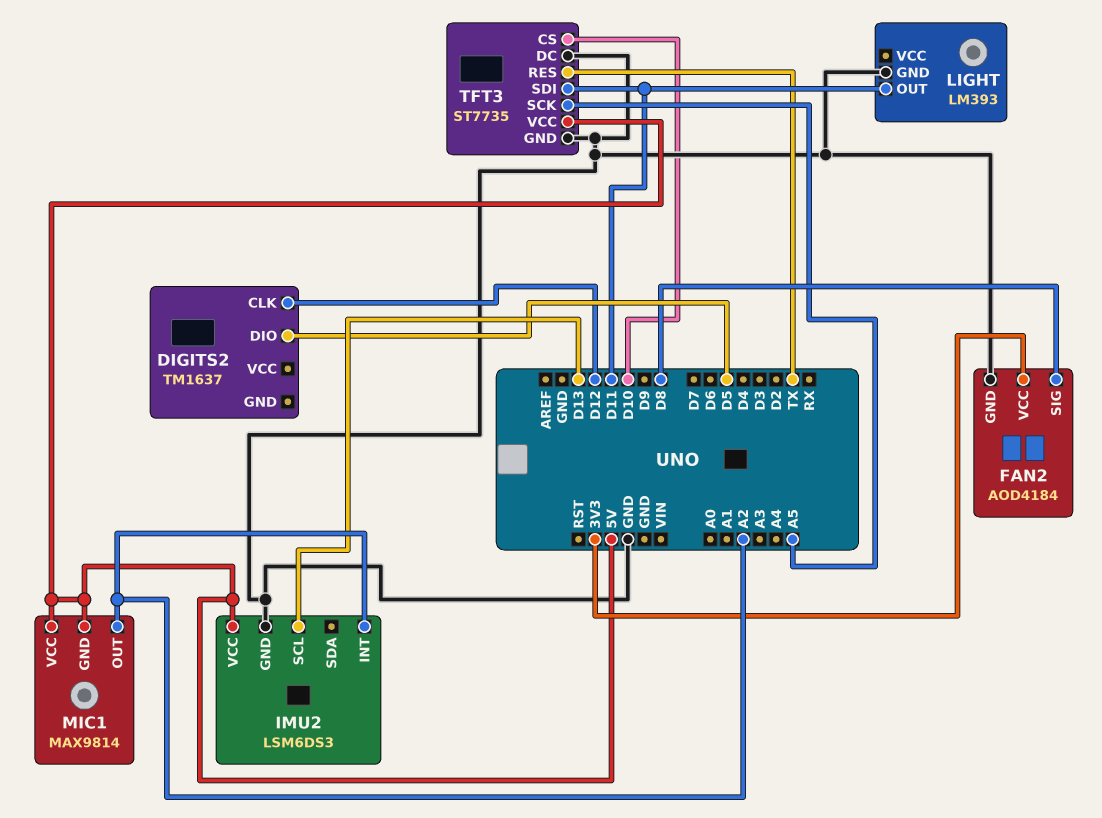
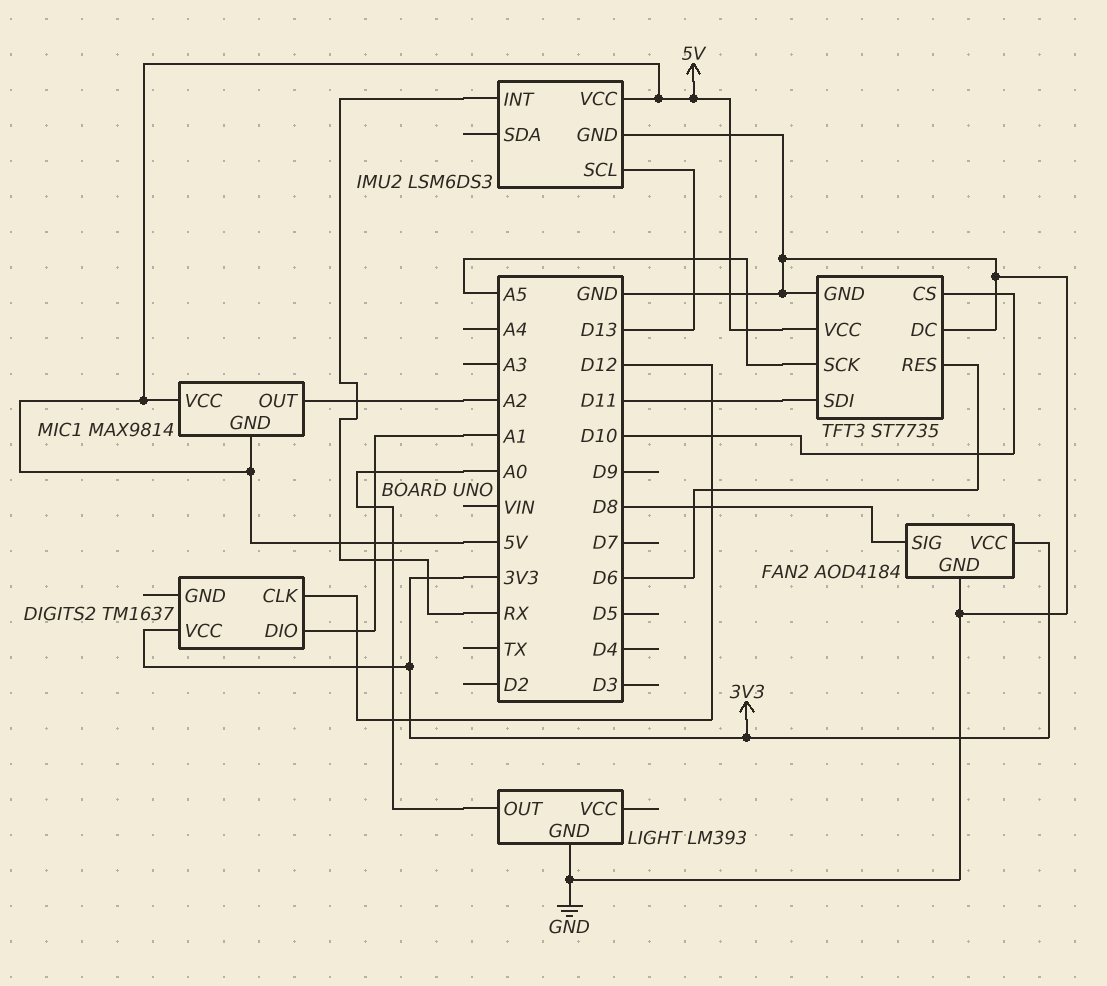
DIGITS2 pin DIO: D5 -> A1
DIGITS2 pin VCC: none -> 3V3
IMU2 pin INT: A2 -> RX
LIGHT pin OUT: D11 -> A0
TFT3 pin RES: TX -> D6

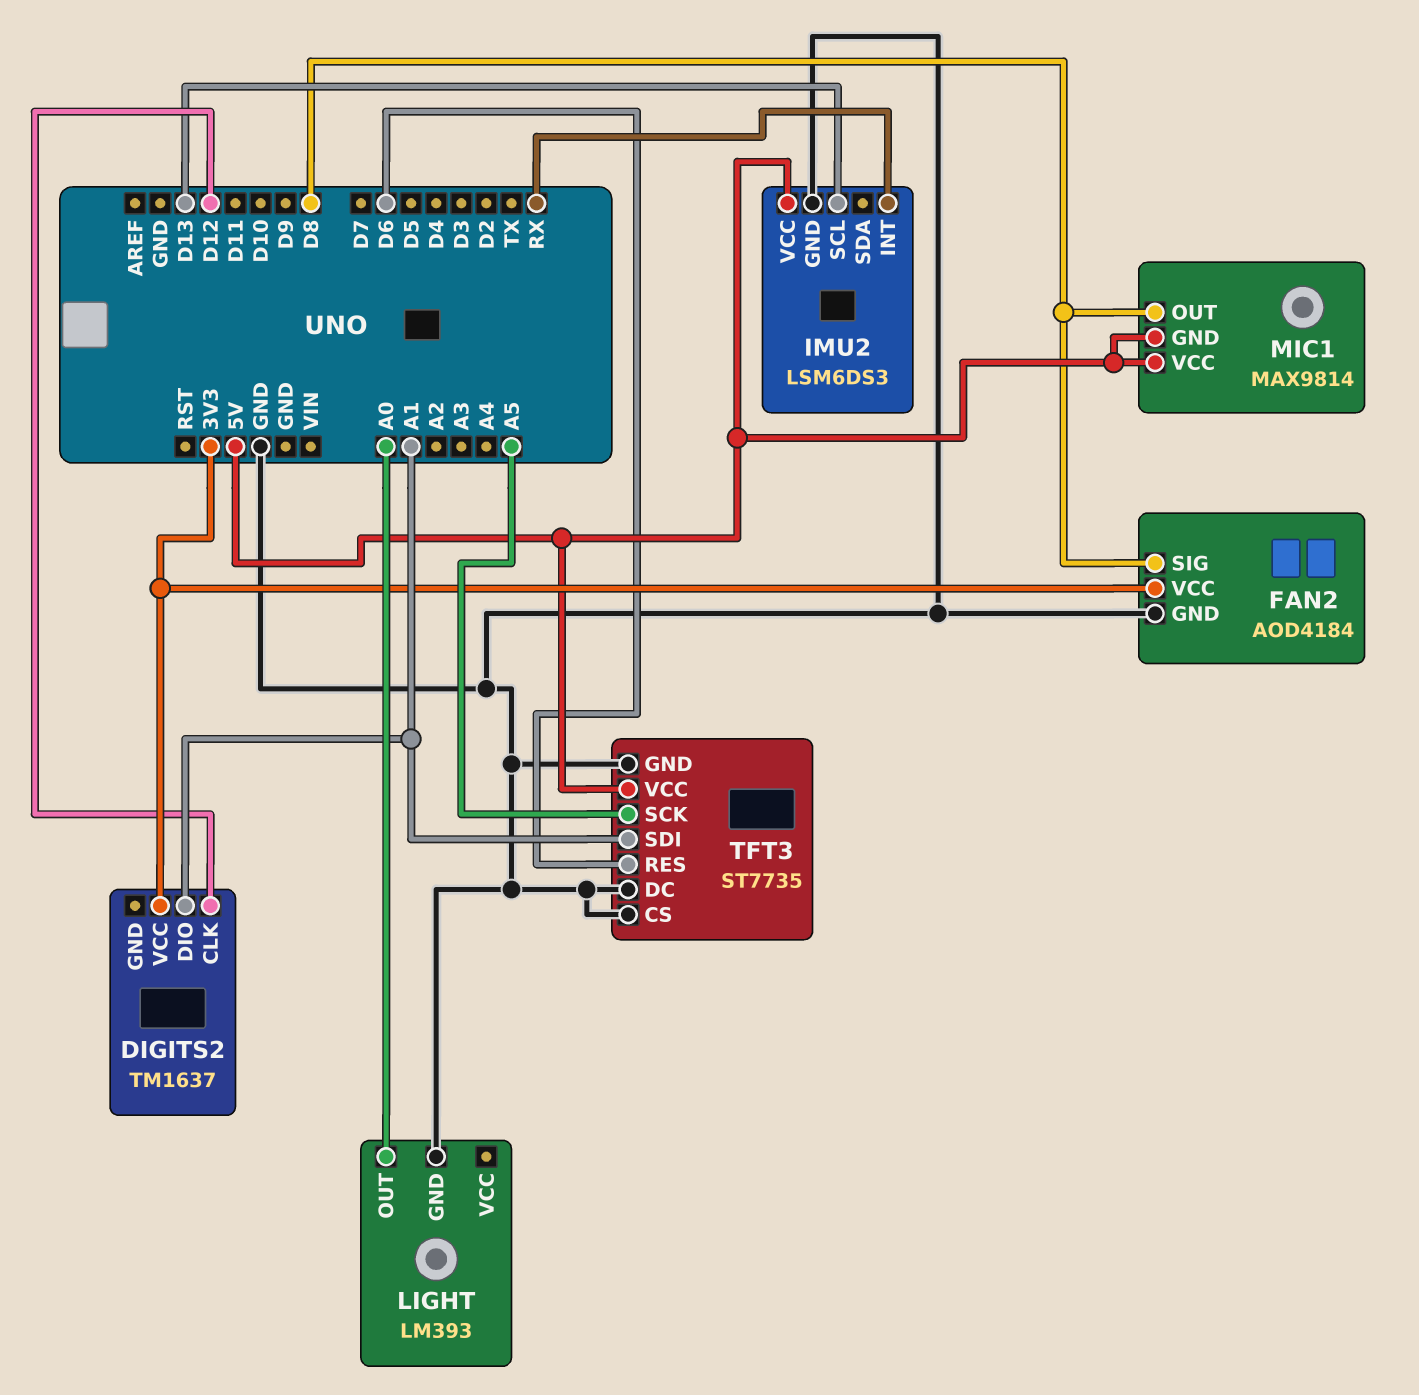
MIC1 pin OUT: A2 -> D8
TFT3 pin CS: D10 -> GND
TFT3 pin SDI: D11 -> A1

